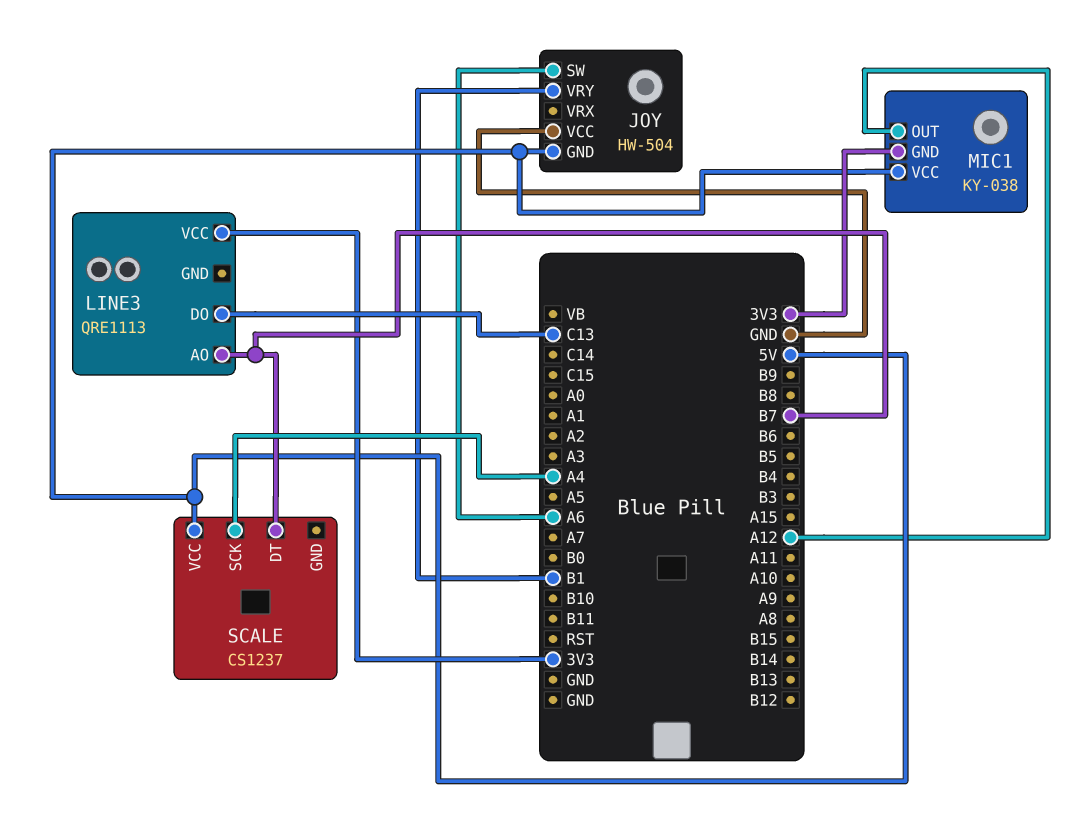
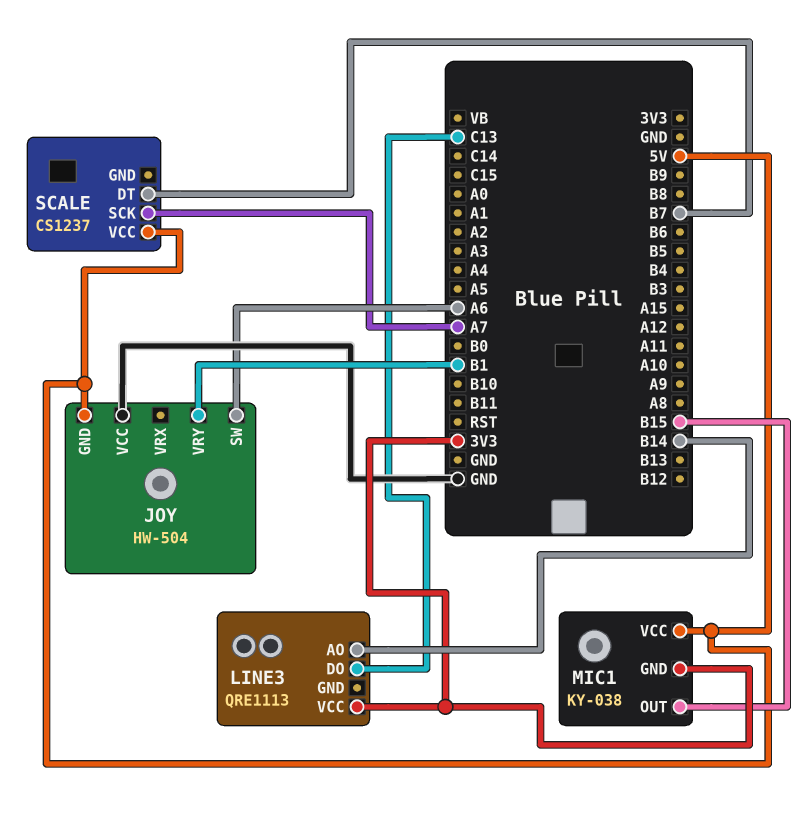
LINE3 pin AO: B7 -> B14
MIC1 pin OUT: A12 -> B15
SCALE pin SCK: A4 -> A7

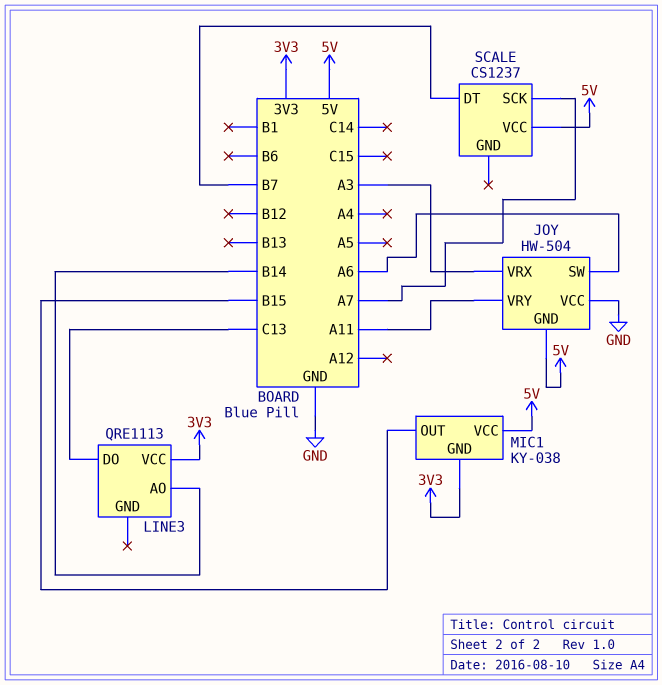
JOY pin VRX: none -> A3
JOY pin VRY: B1 -> A11

